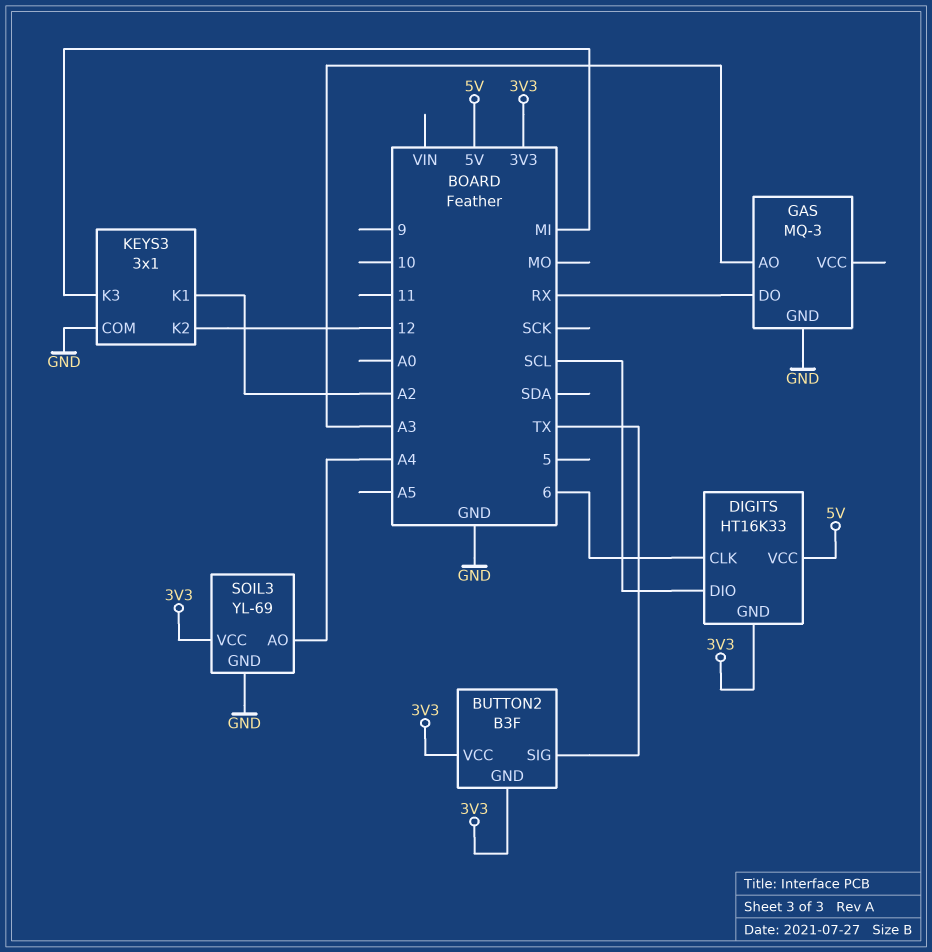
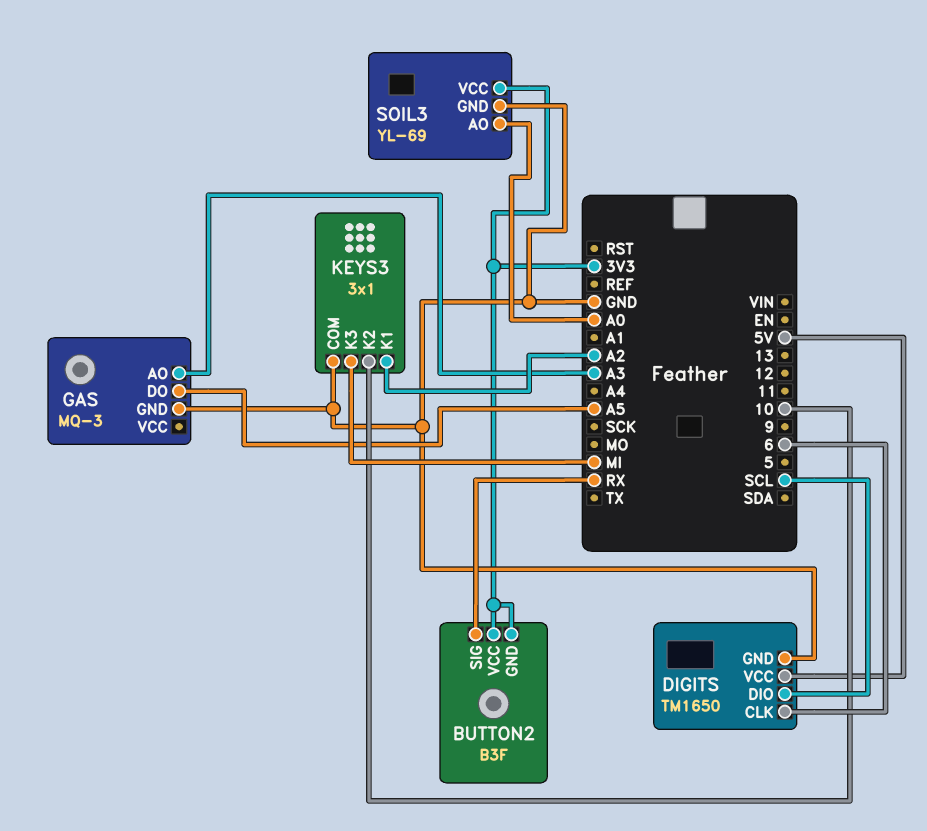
BUTTON2 pin SIG: TX -> RX
DIGITS: HT16K33 -> TM1650
DIGITS pin GND: 3V3 -> GND
GAS pin DO: RX -> A5
KEYS3 pin K2: 12 -> 10
SOIL3 pin AO: A4 -> A0

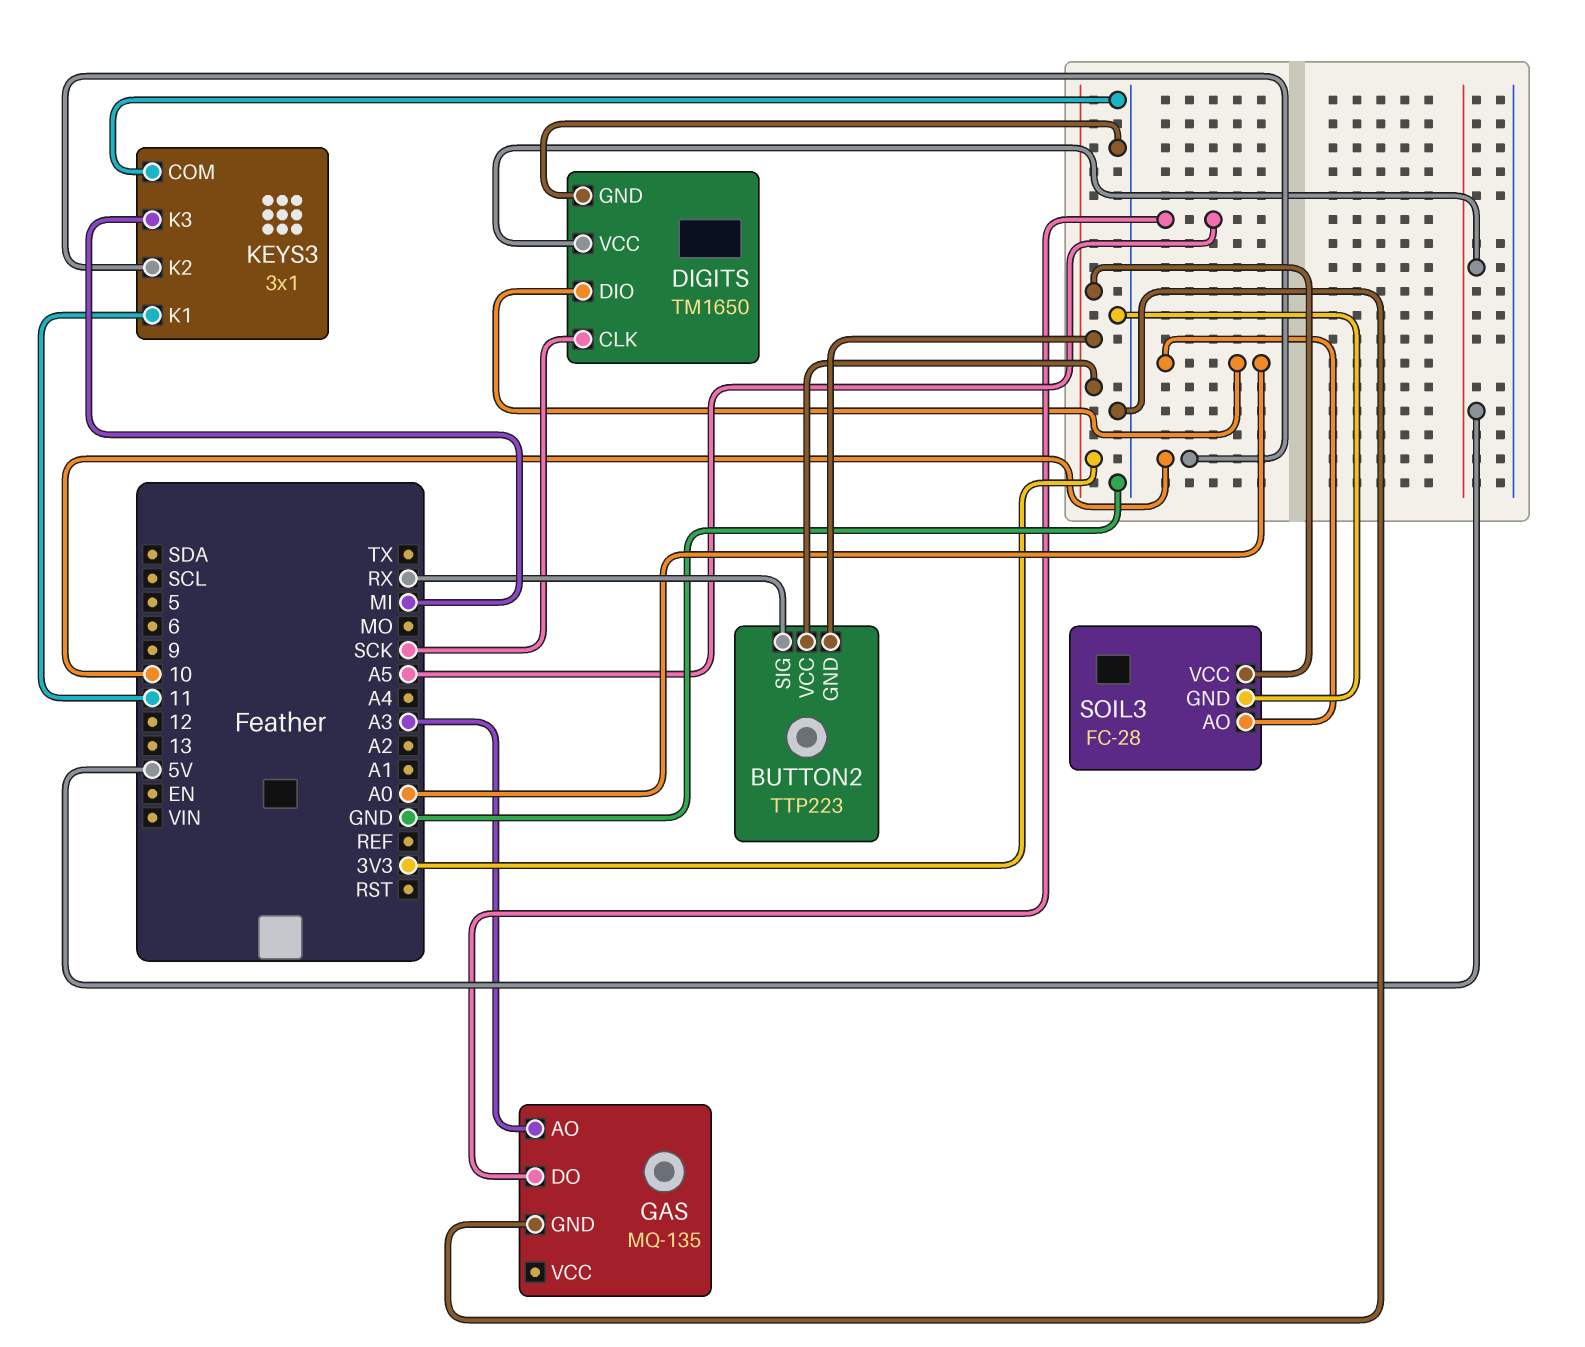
BUTTON2: B3F -> TTP223
DIGITS pin CLK: 6 -> SCK
DIGITS pin DIO: SCL -> A0
GAS: MQ-3 -> MQ-135
KEYS3 pin K1: A2 -> 11
SOIL3: YL-69 -> FC-28

